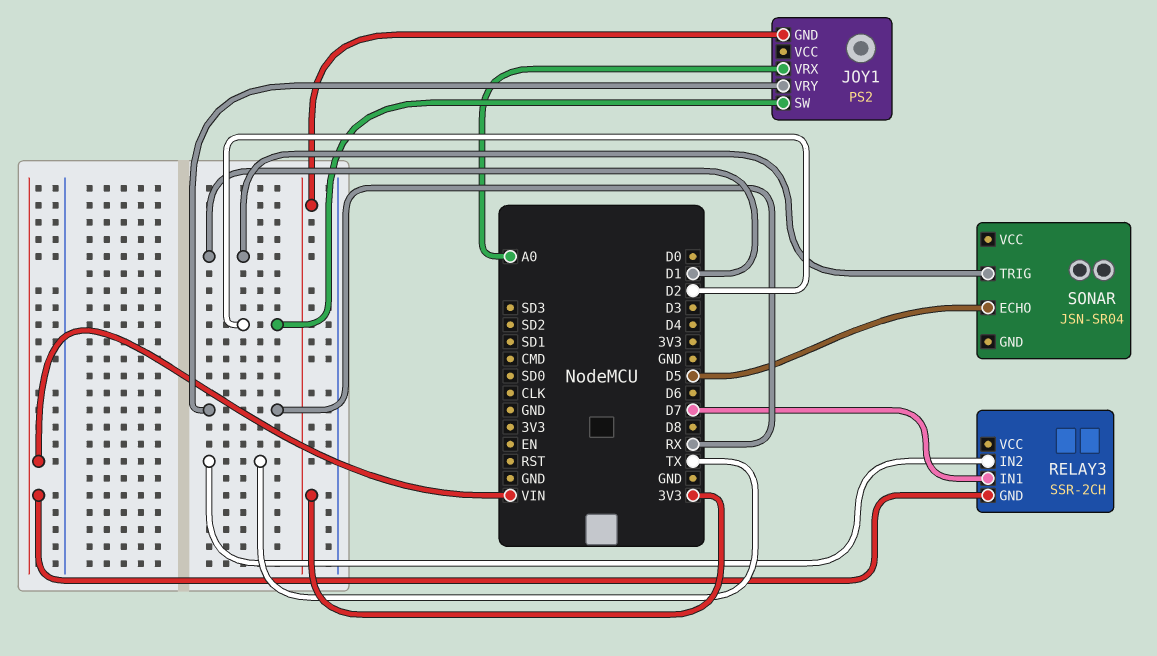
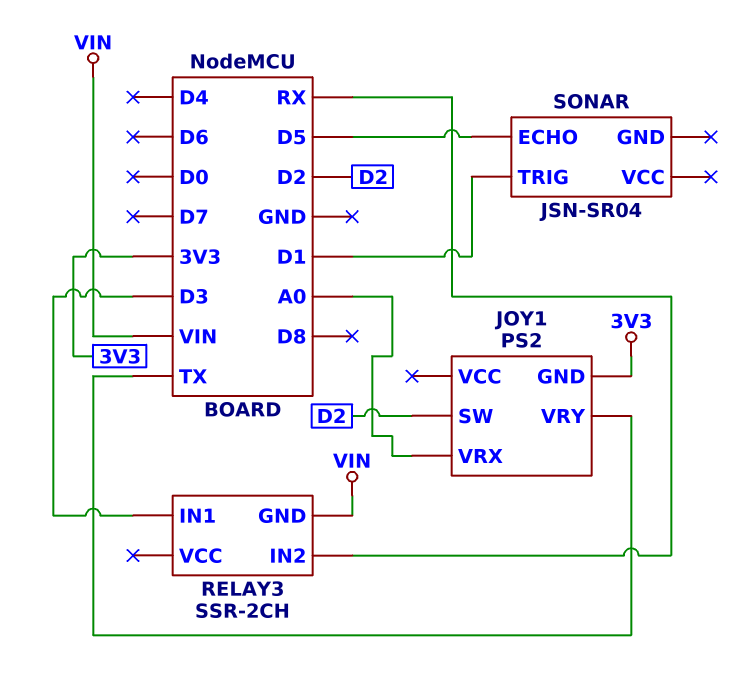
JOY1 pin VRY: RX -> TX
RELAY3 pin IN1: D7 -> D3
RELAY3 pin IN2: TX -> RX

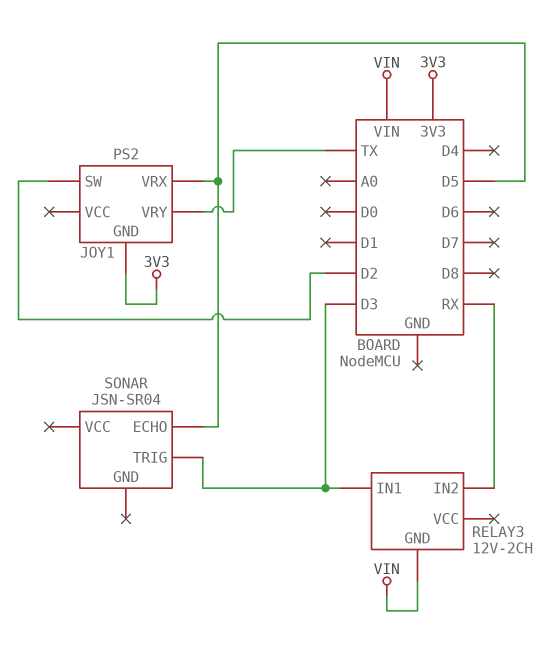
JOY1 pin VRX: A0 -> D5
RELAY3: SSR-2CH -> 12V-2CH
SONAR pin TRIG: D1 -> D3

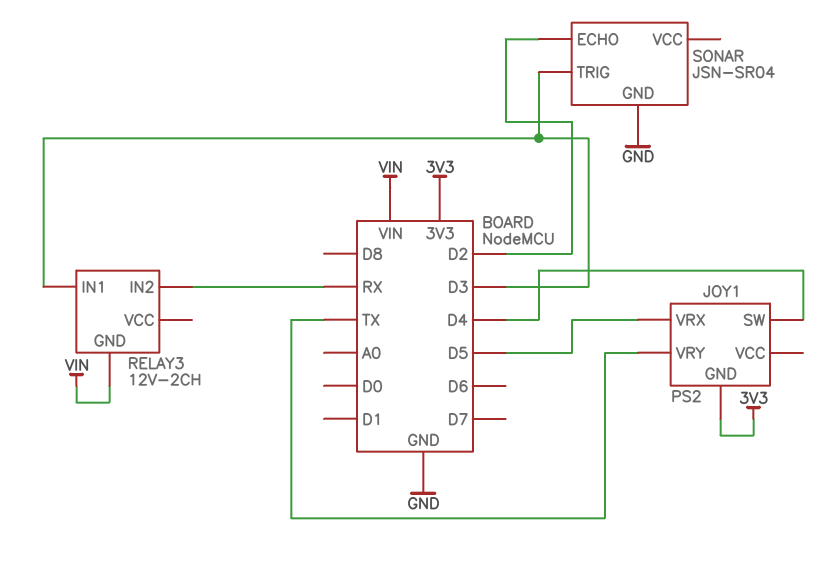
JOY1 pin SW: D2 -> D4
SONAR pin ECHO: D5 -> D2
SONAR pin GND: none -> GND

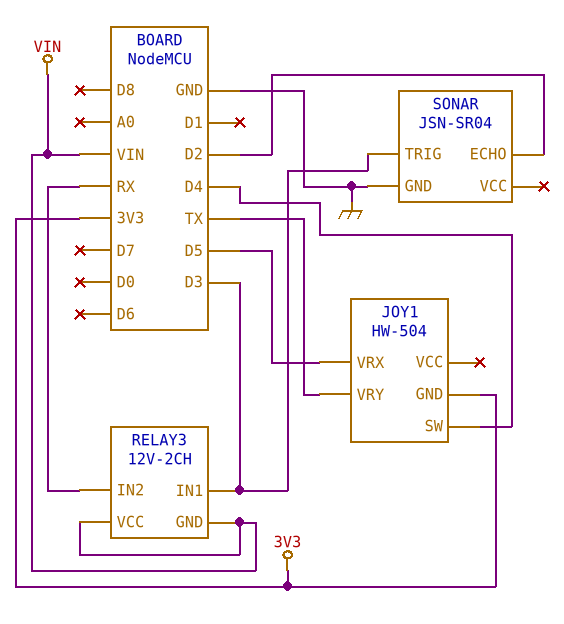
JOY1: PS2 -> HW-504
RELAY3 pin VCC: none -> VIN

